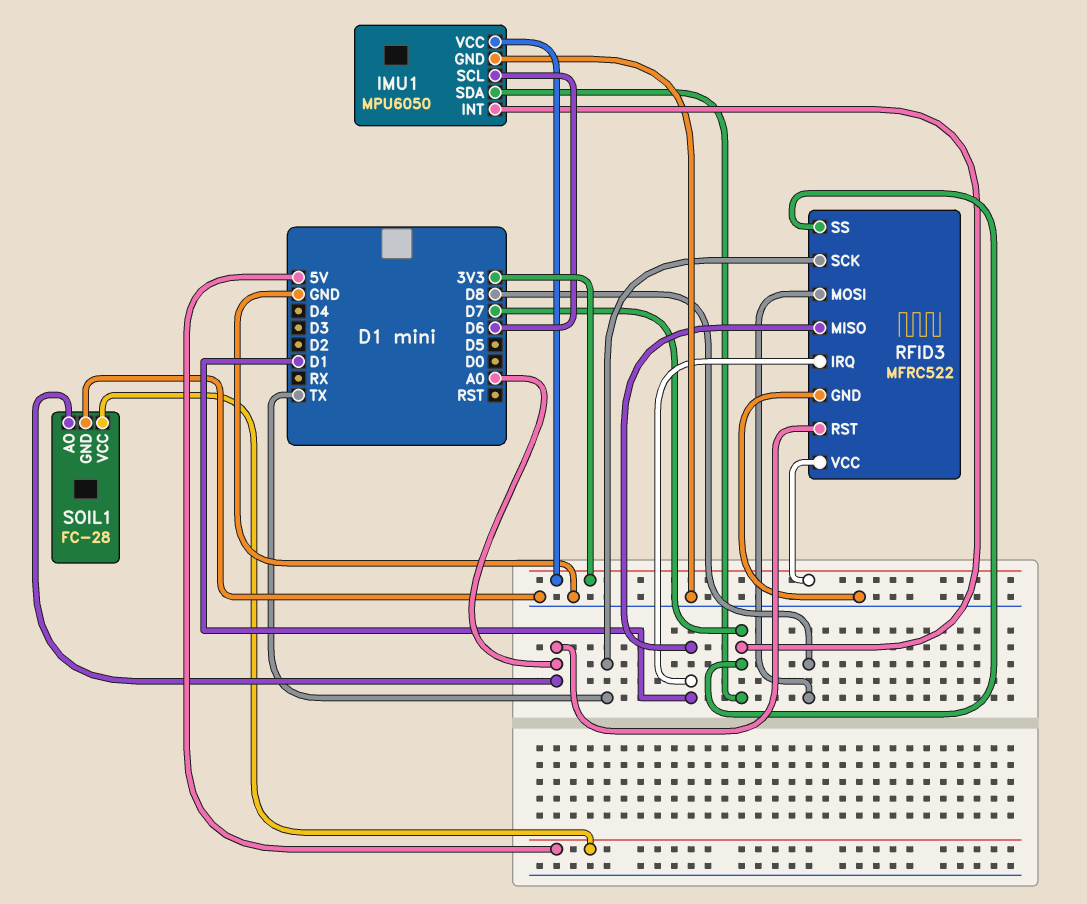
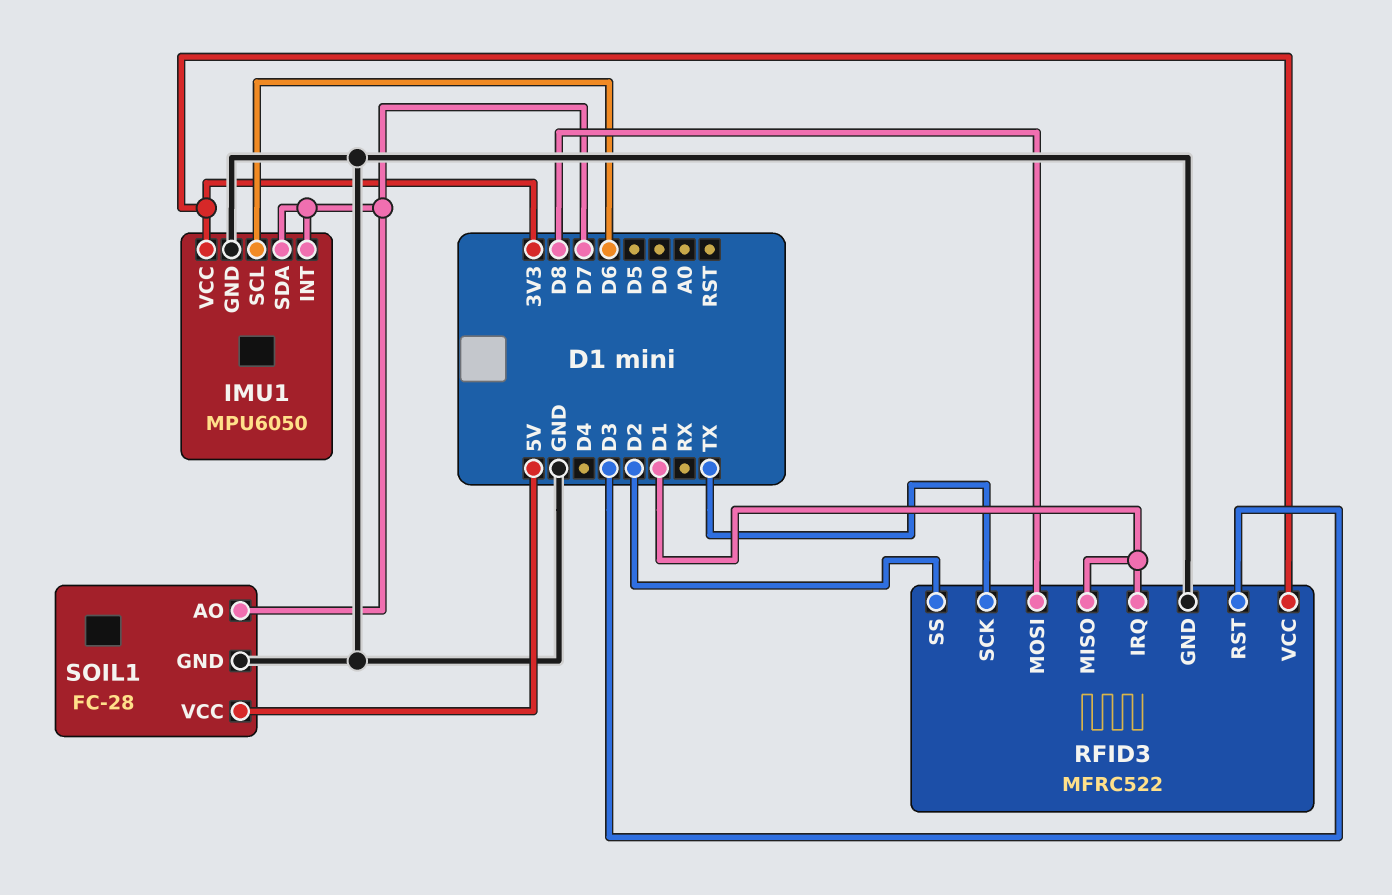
RFID3 pin RST: A0 -> D3
RFID3 pin SS: D7 -> D2
SOIL1 pin AO: A0 -> D7

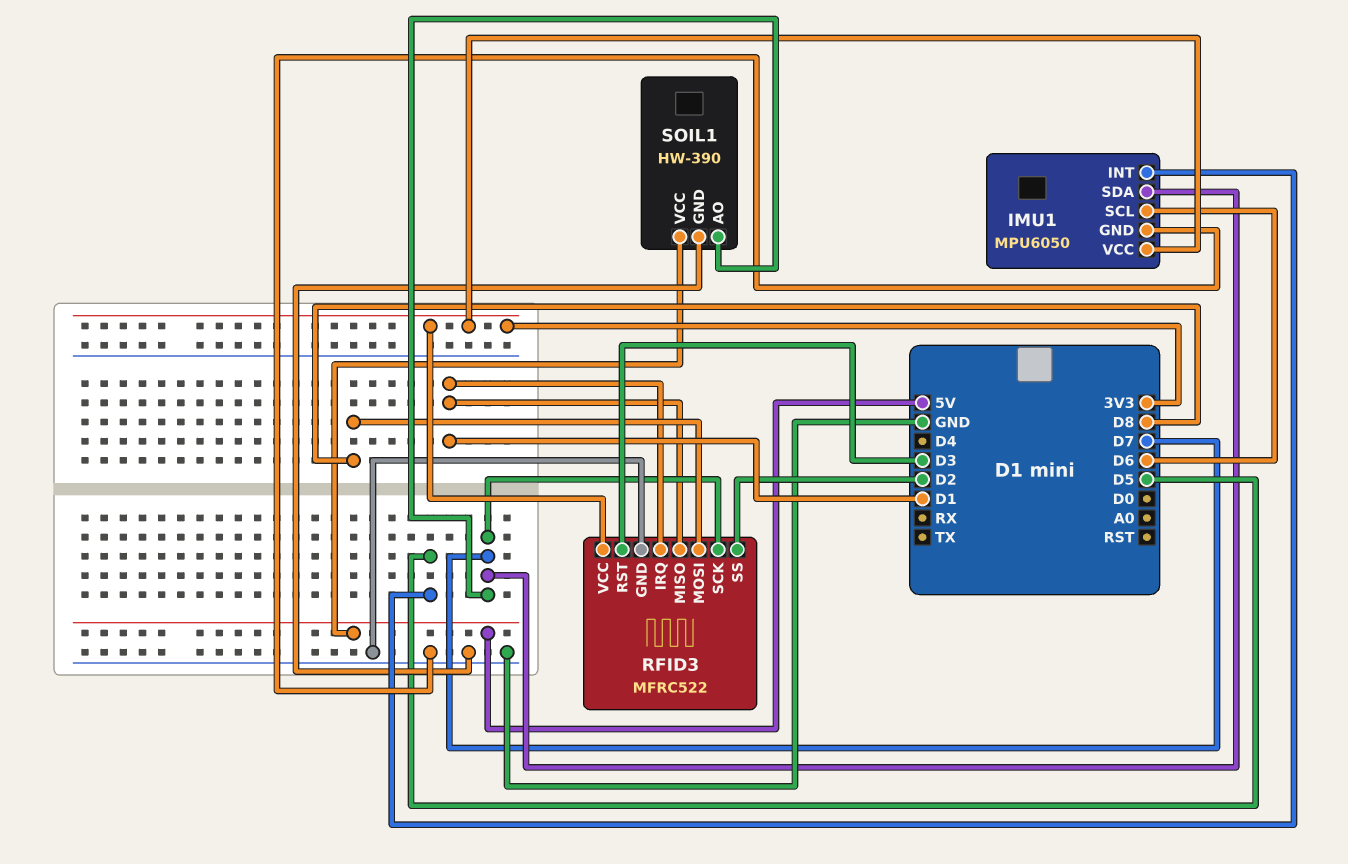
IMU1 pin INT: D7 -> D5
RFID3 pin SCK: TX -> D7
SOIL1: FC-28 -> HW-390

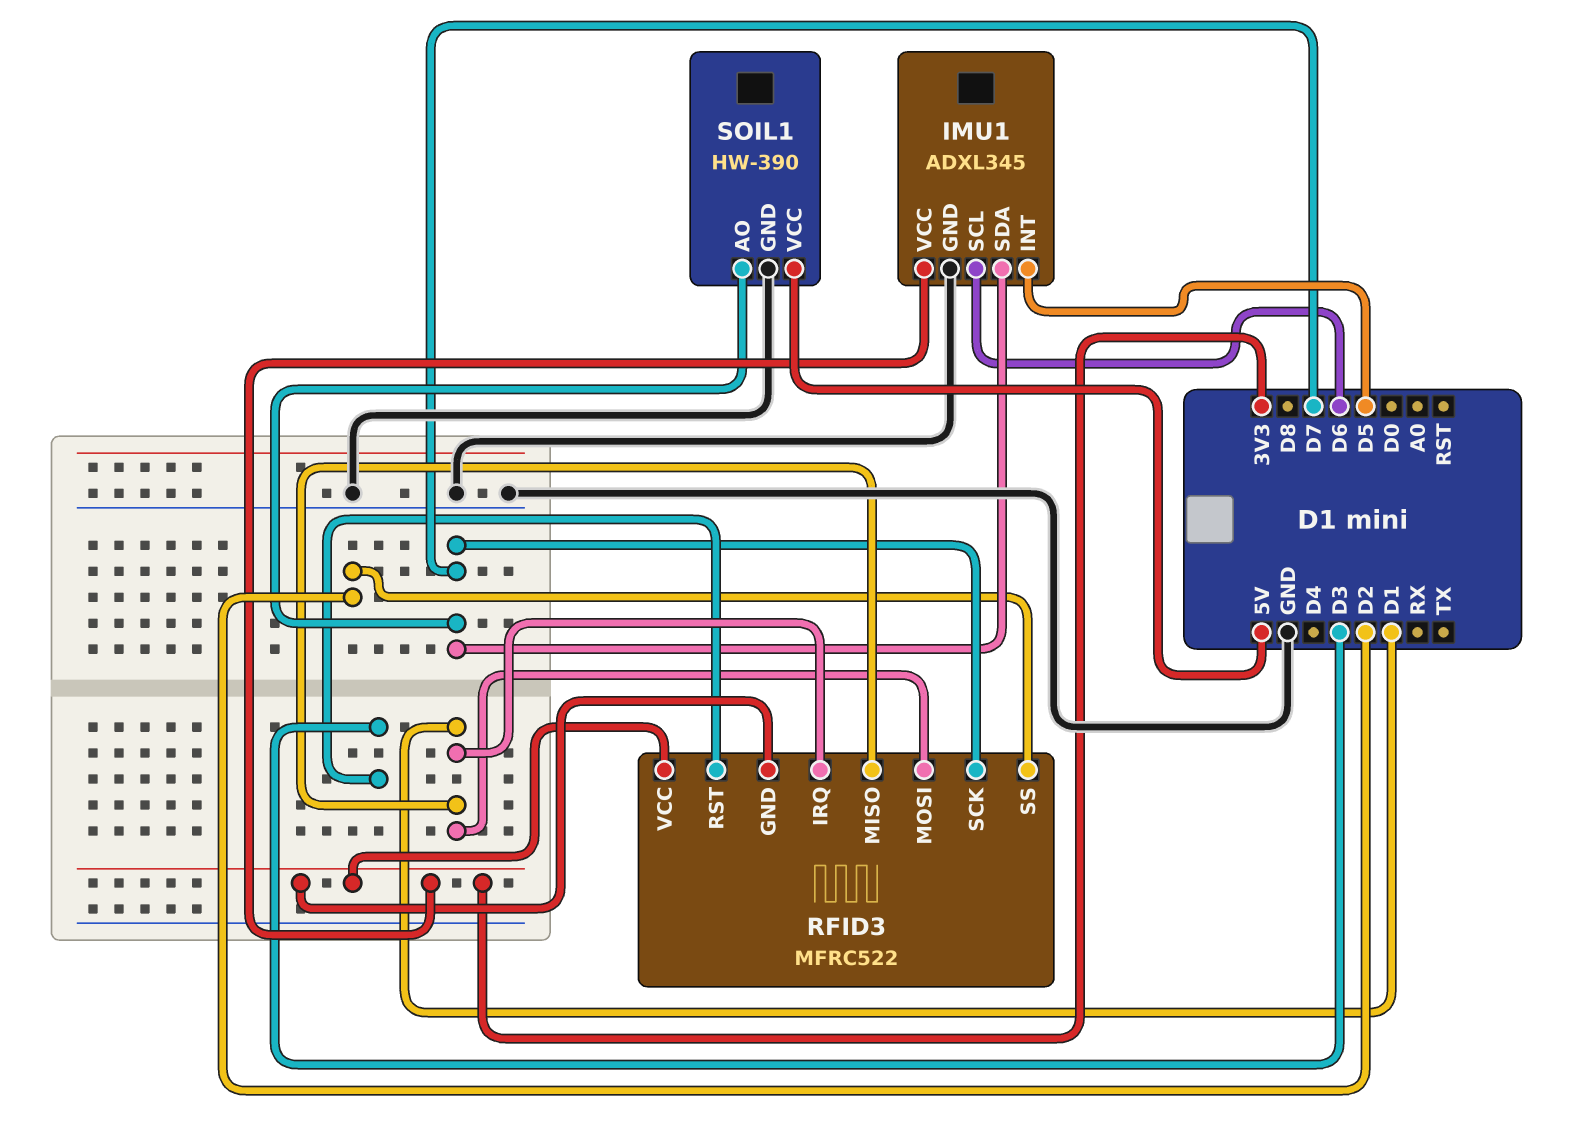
IMU1: MPU6050 -> ADXL345
RFID3 pin GND: GND -> 3V3
RFID3 pin MOSI: D8 -> D1

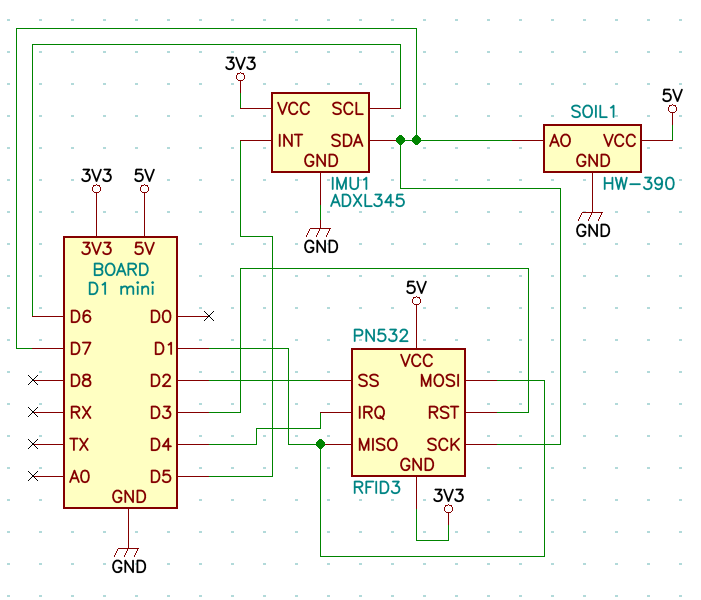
RFID3: MFRC522 -> PN532
RFID3 pin IRQ: D1 -> D4
RFID3 pin VCC: 3V3 -> 5V

